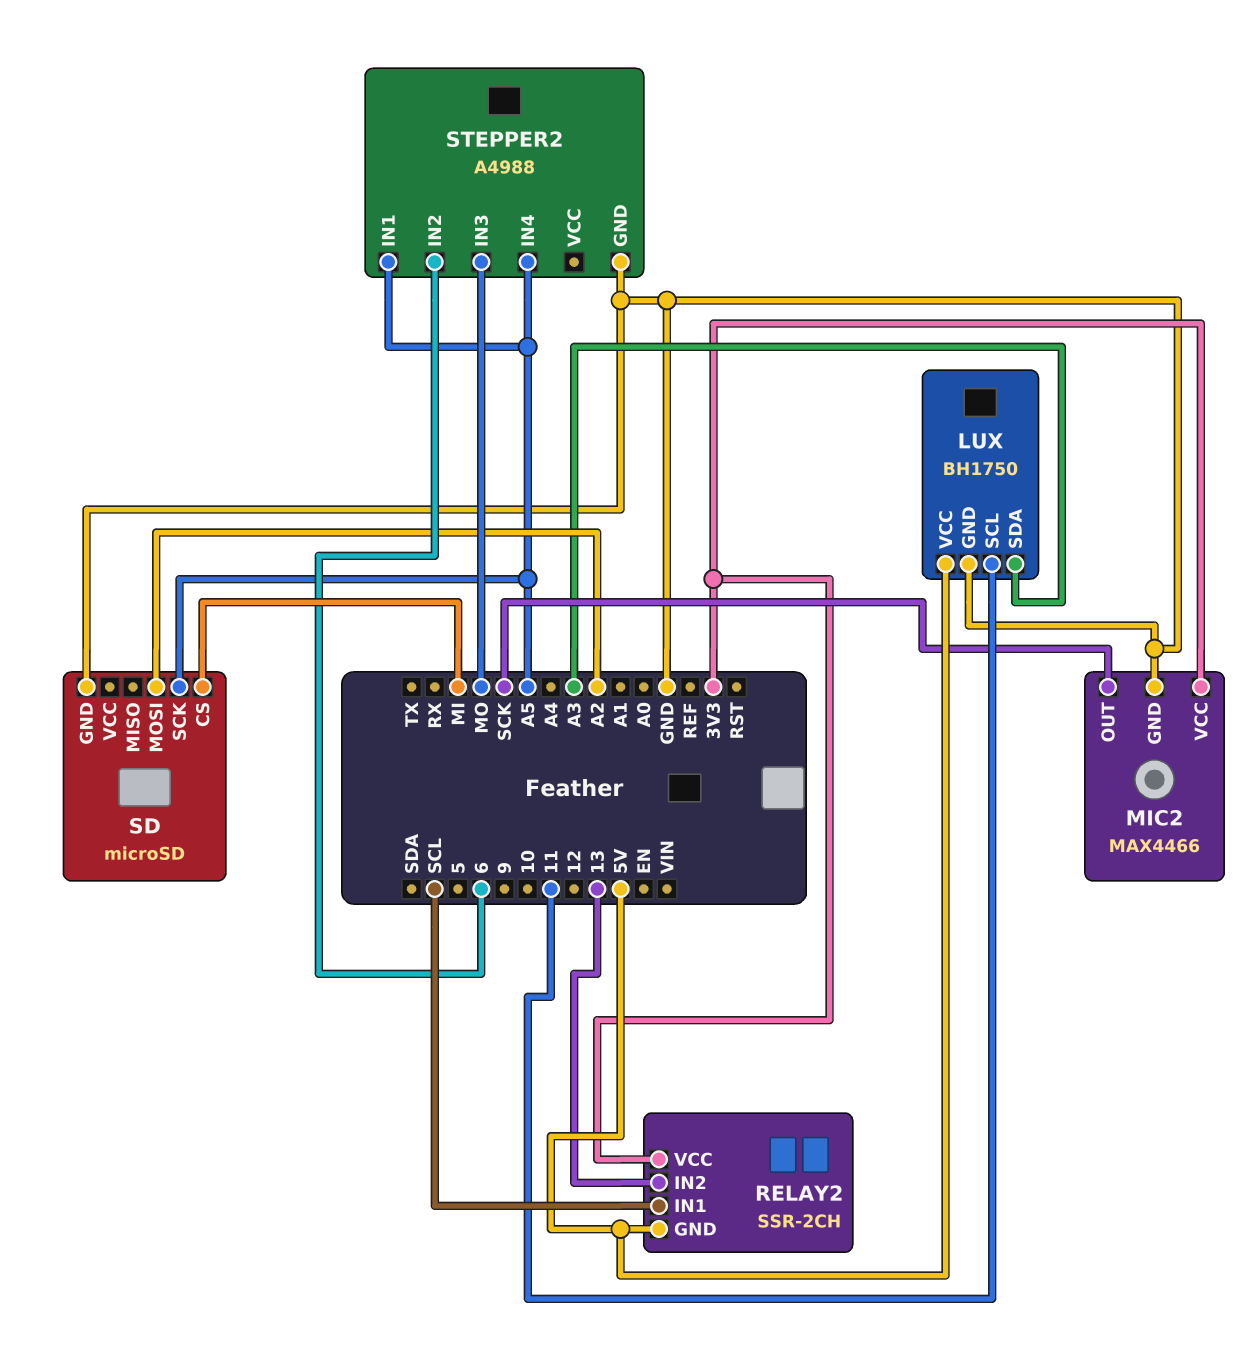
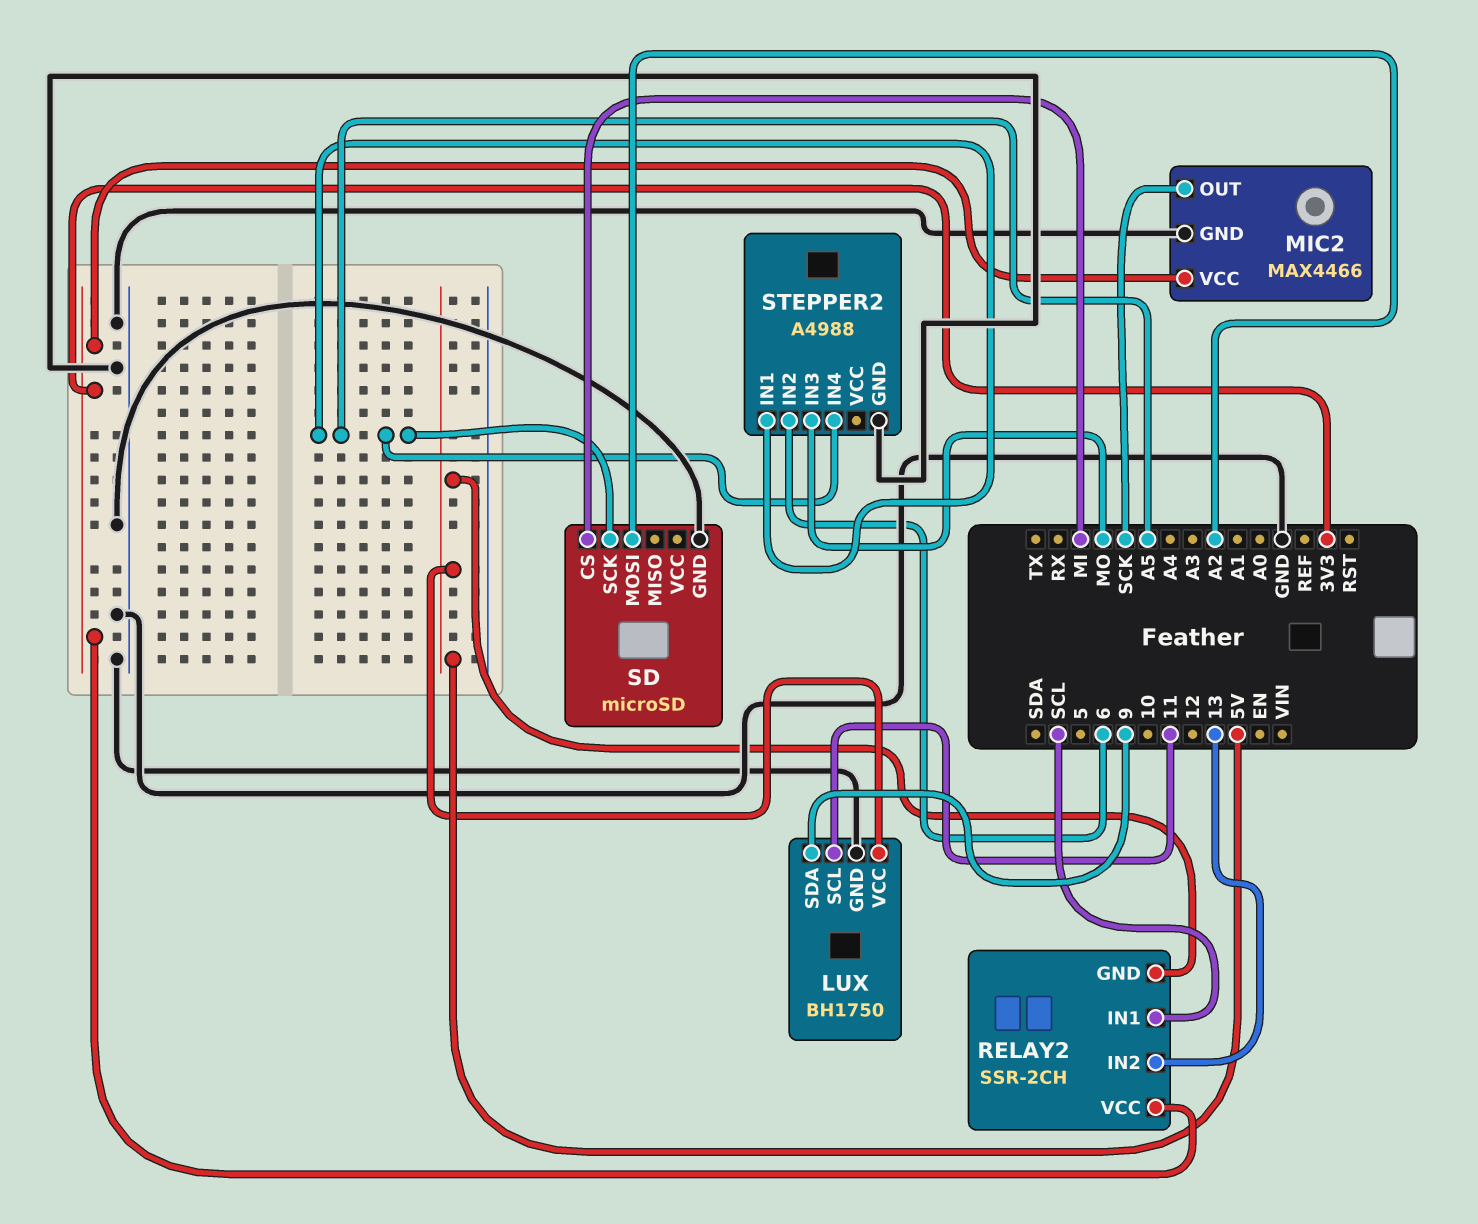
LUX pin SDA: A3 -> 9

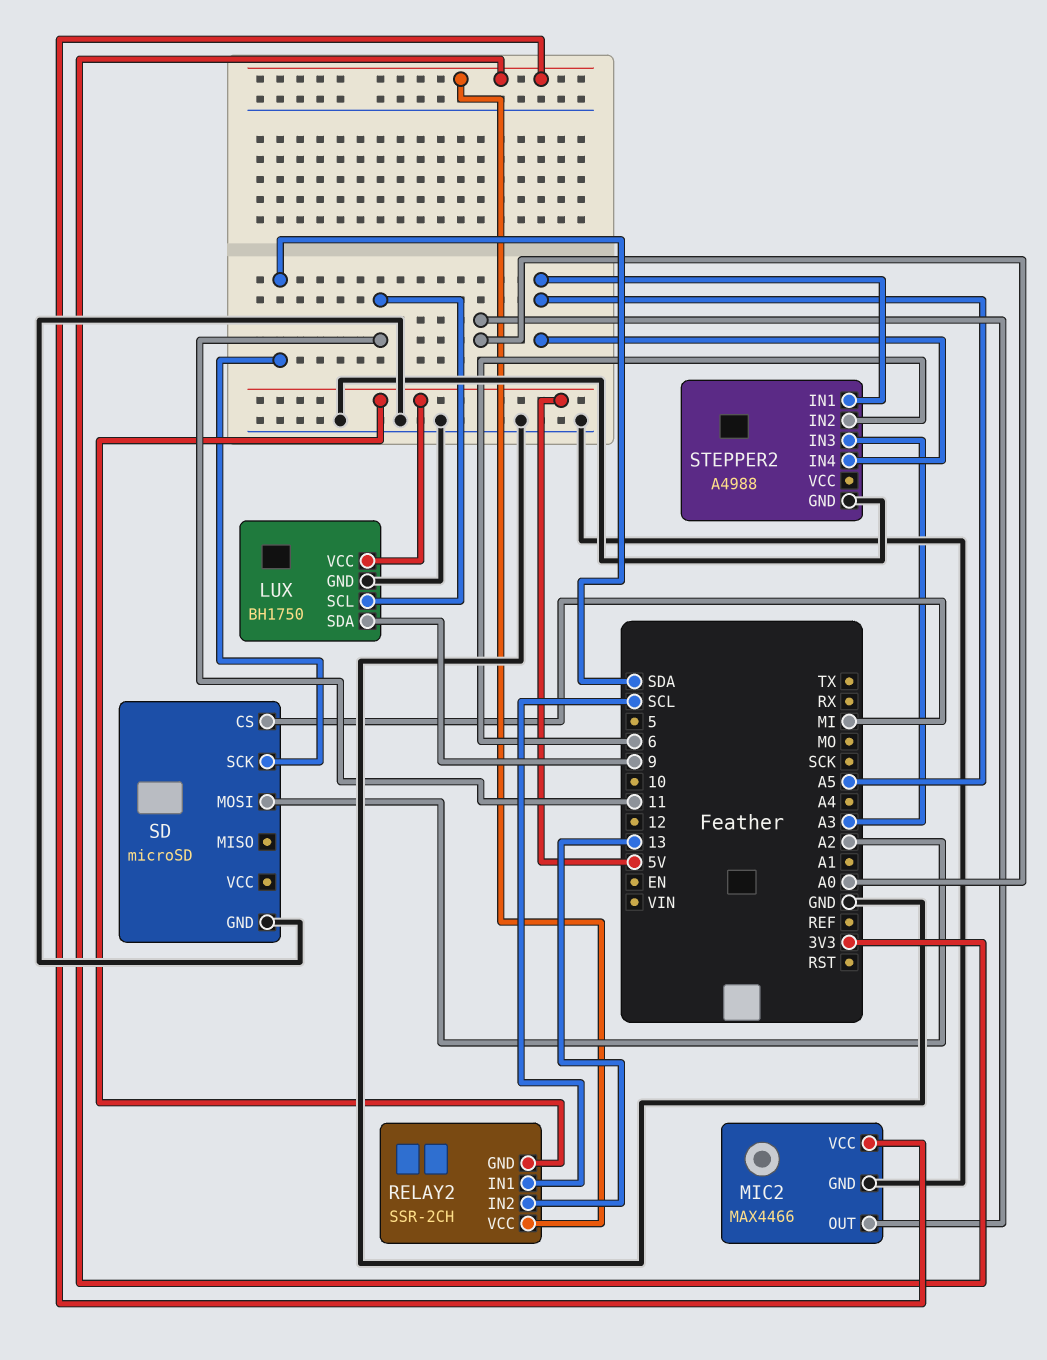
MIC2 pin OUT: SCK -> A0
SD pin SCK: A5 -> SDA
STEPPER2 pin IN3: MO -> A3

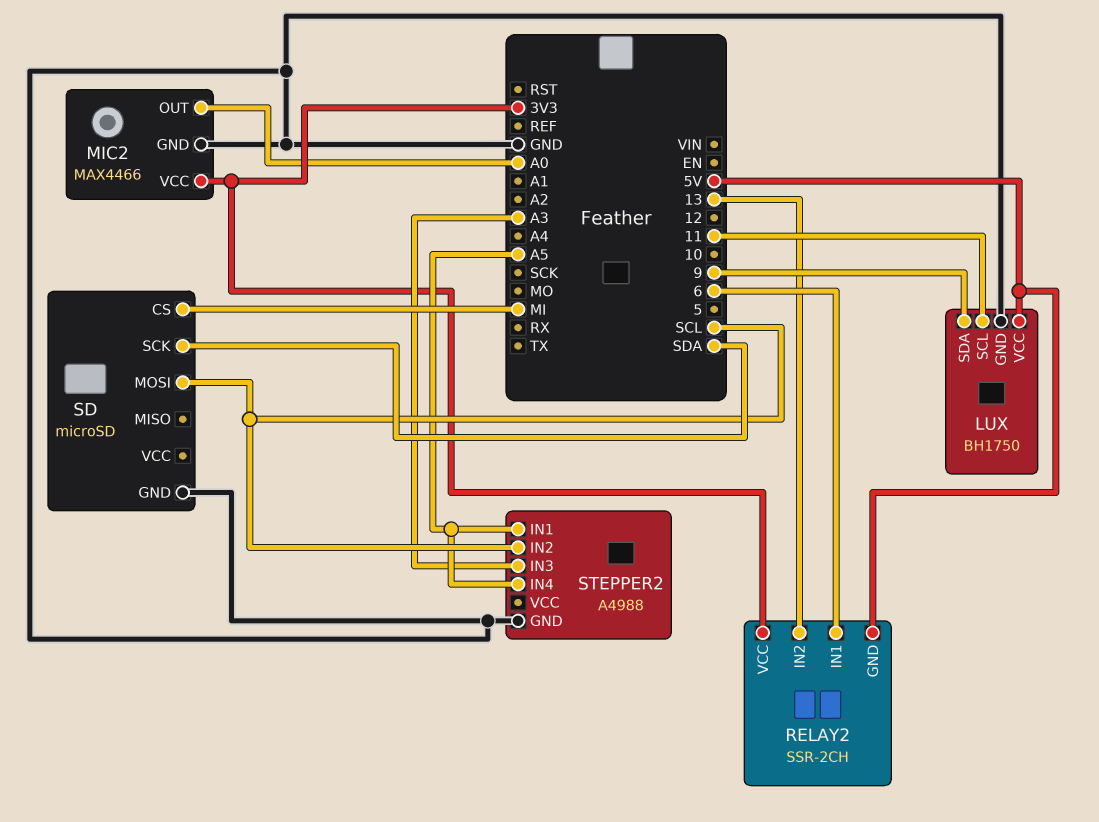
RELAY2 pin IN1: SCL -> 6
SD pin MOSI: A2 -> SCL
STEPPER2 pin IN2: 6 -> SCL

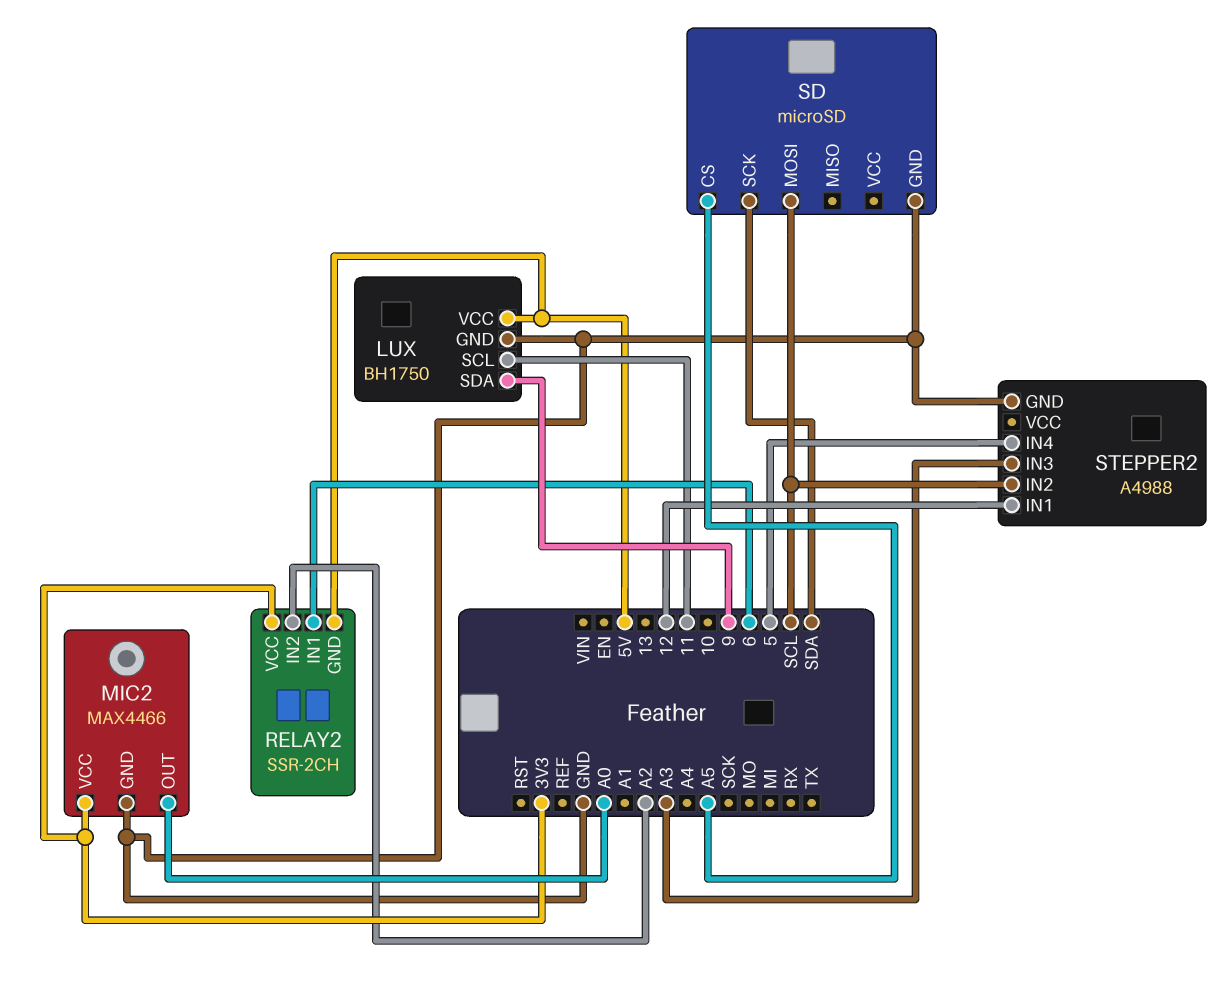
RELAY2 pin IN2: 13 -> A2
SD pin CS: MI -> A5
STEPPER2 pin IN1: A5 -> 12
STEPPER2 pin IN4: A5 -> 5

